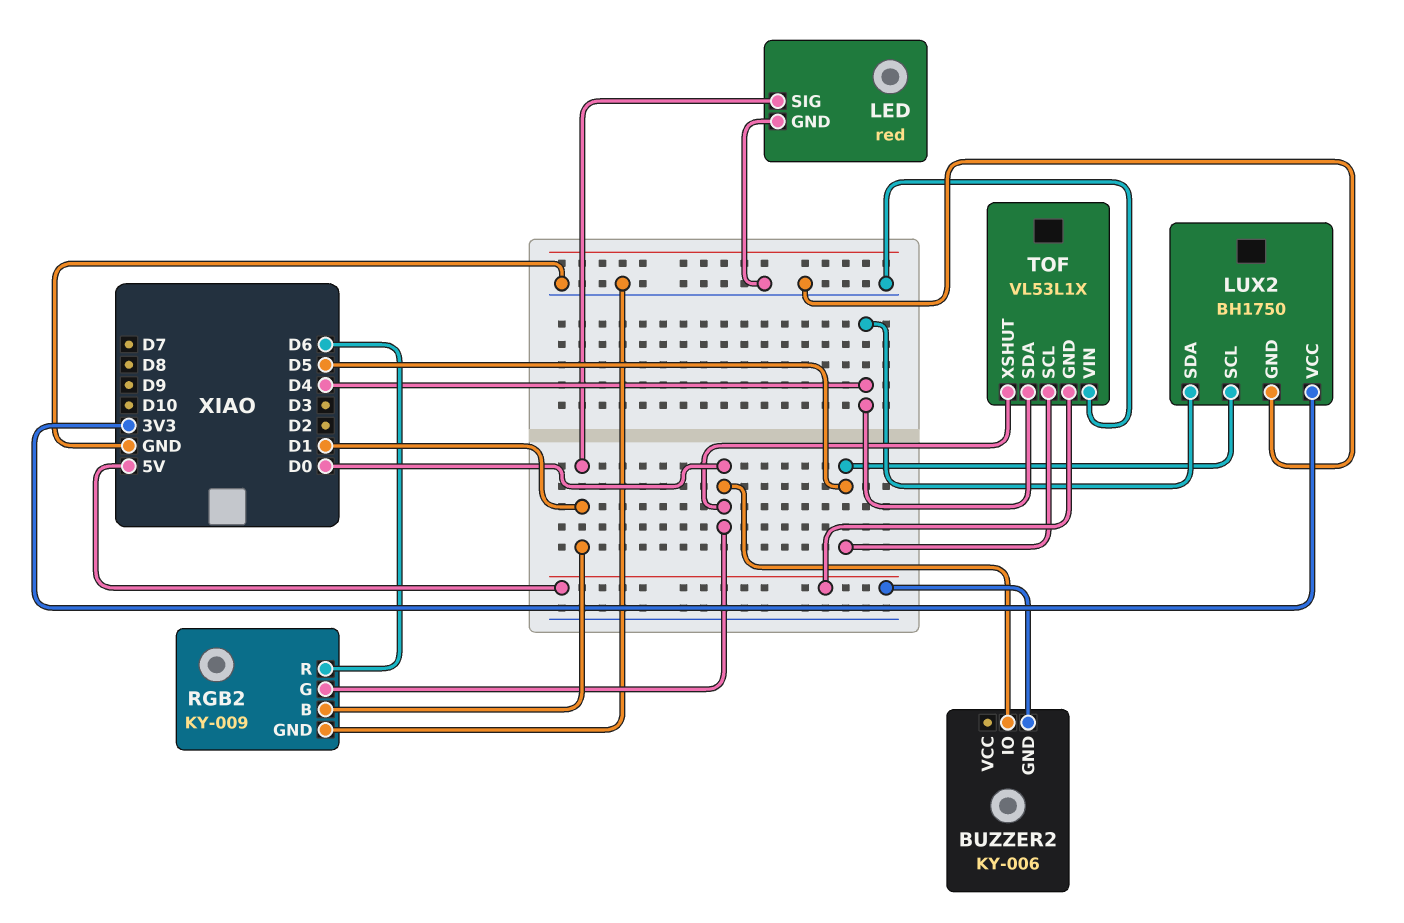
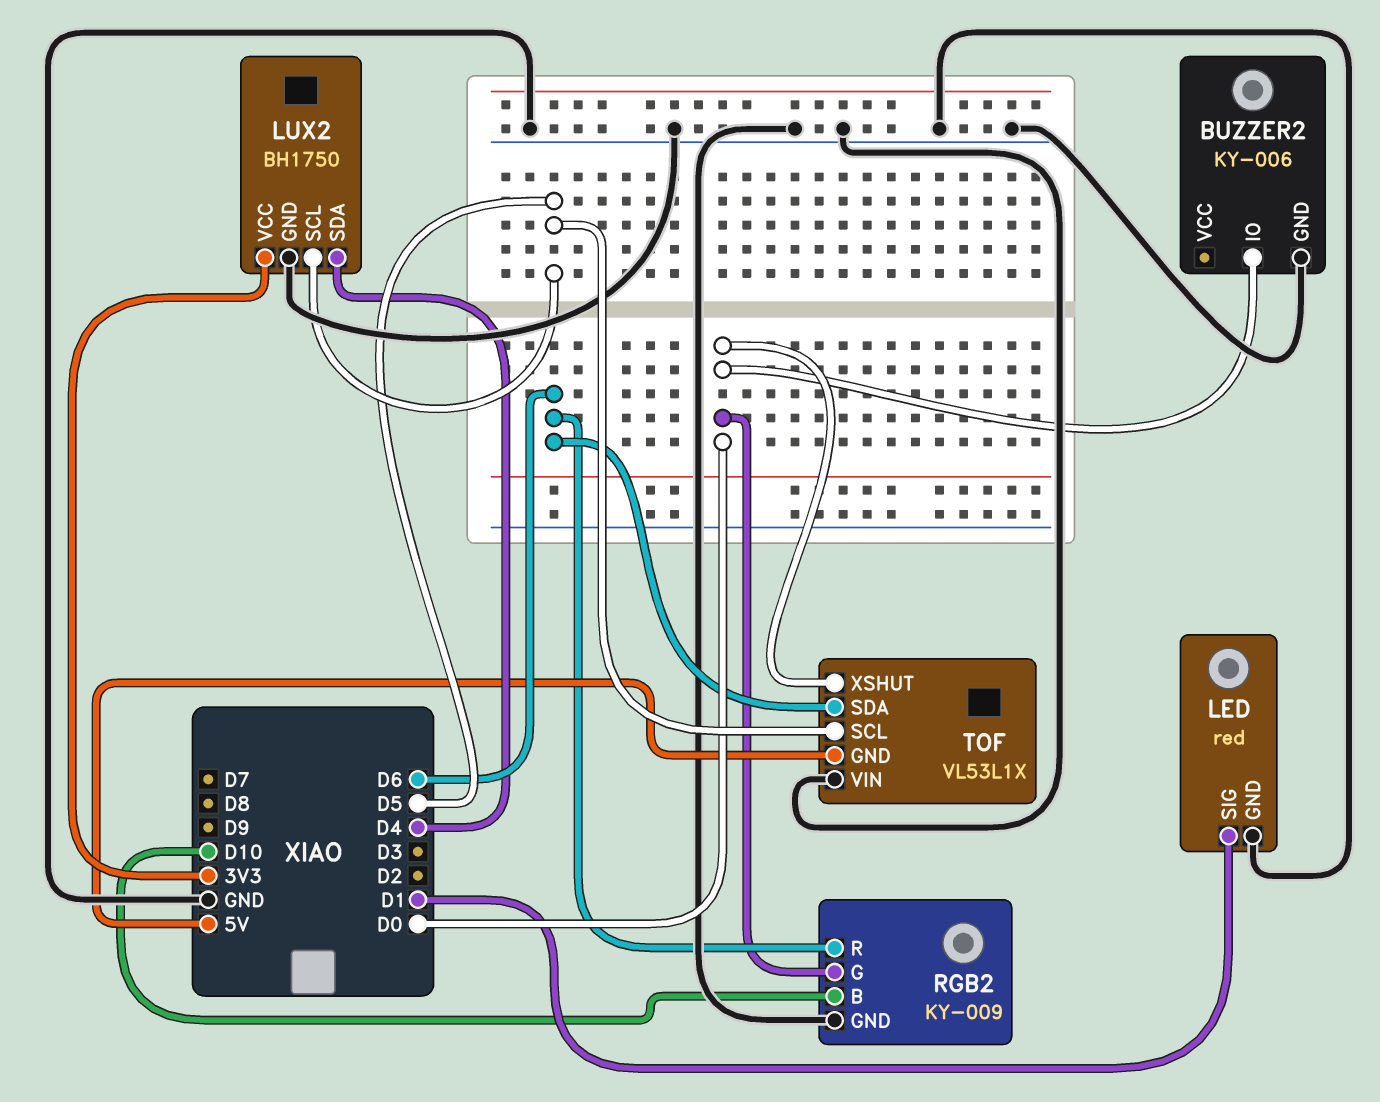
BUZZER2 pin GND: 5V -> GND
RGB2 pin B: D1 -> D10
TOF pin SDA: D4 -> D6

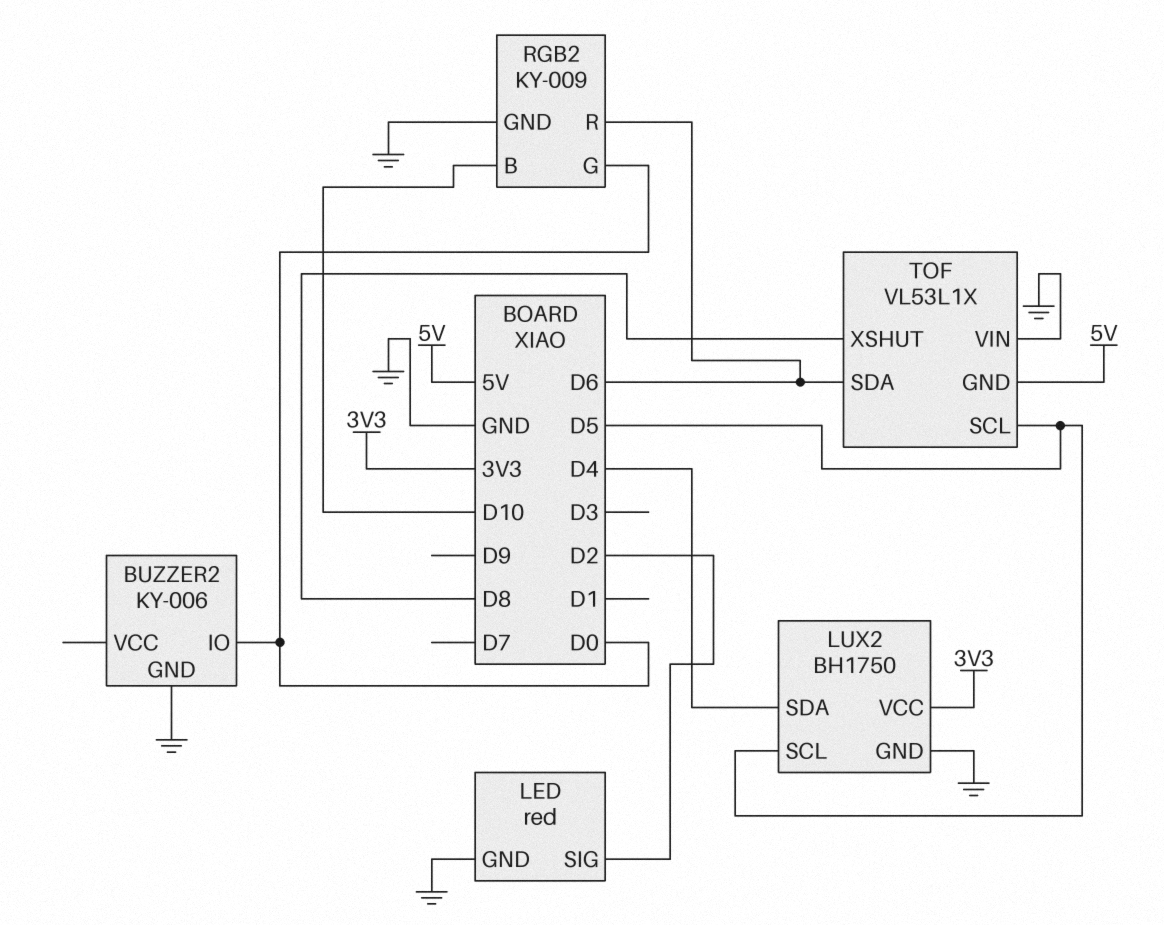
LED pin SIG: D1 -> D2
TOF pin XSHUT: D0 -> D8

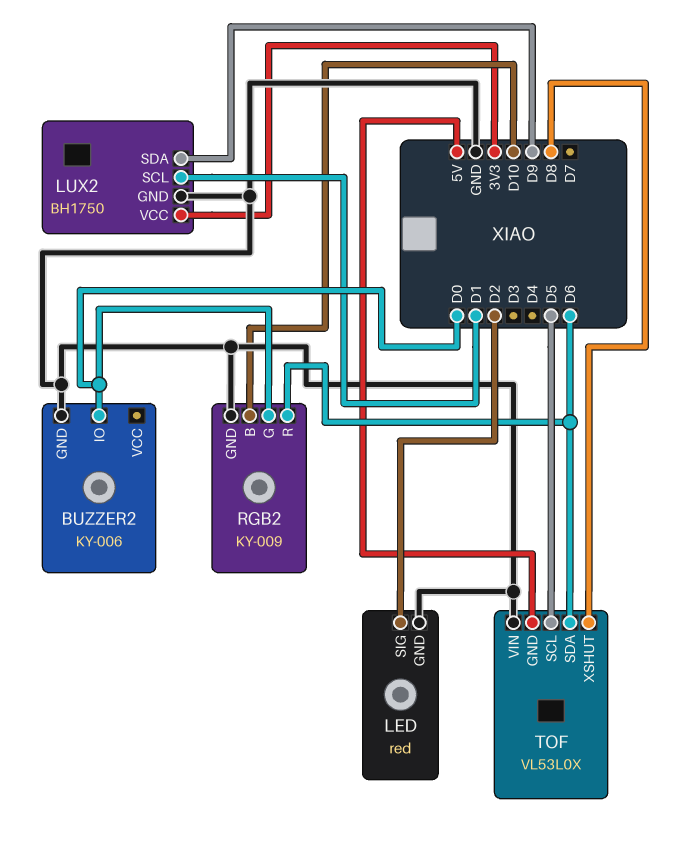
LUX2 pin SCL: D5 -> D1
LUX2 pin SDA: D4 -> D9
TOF: VL53L1X -> VL53L0X

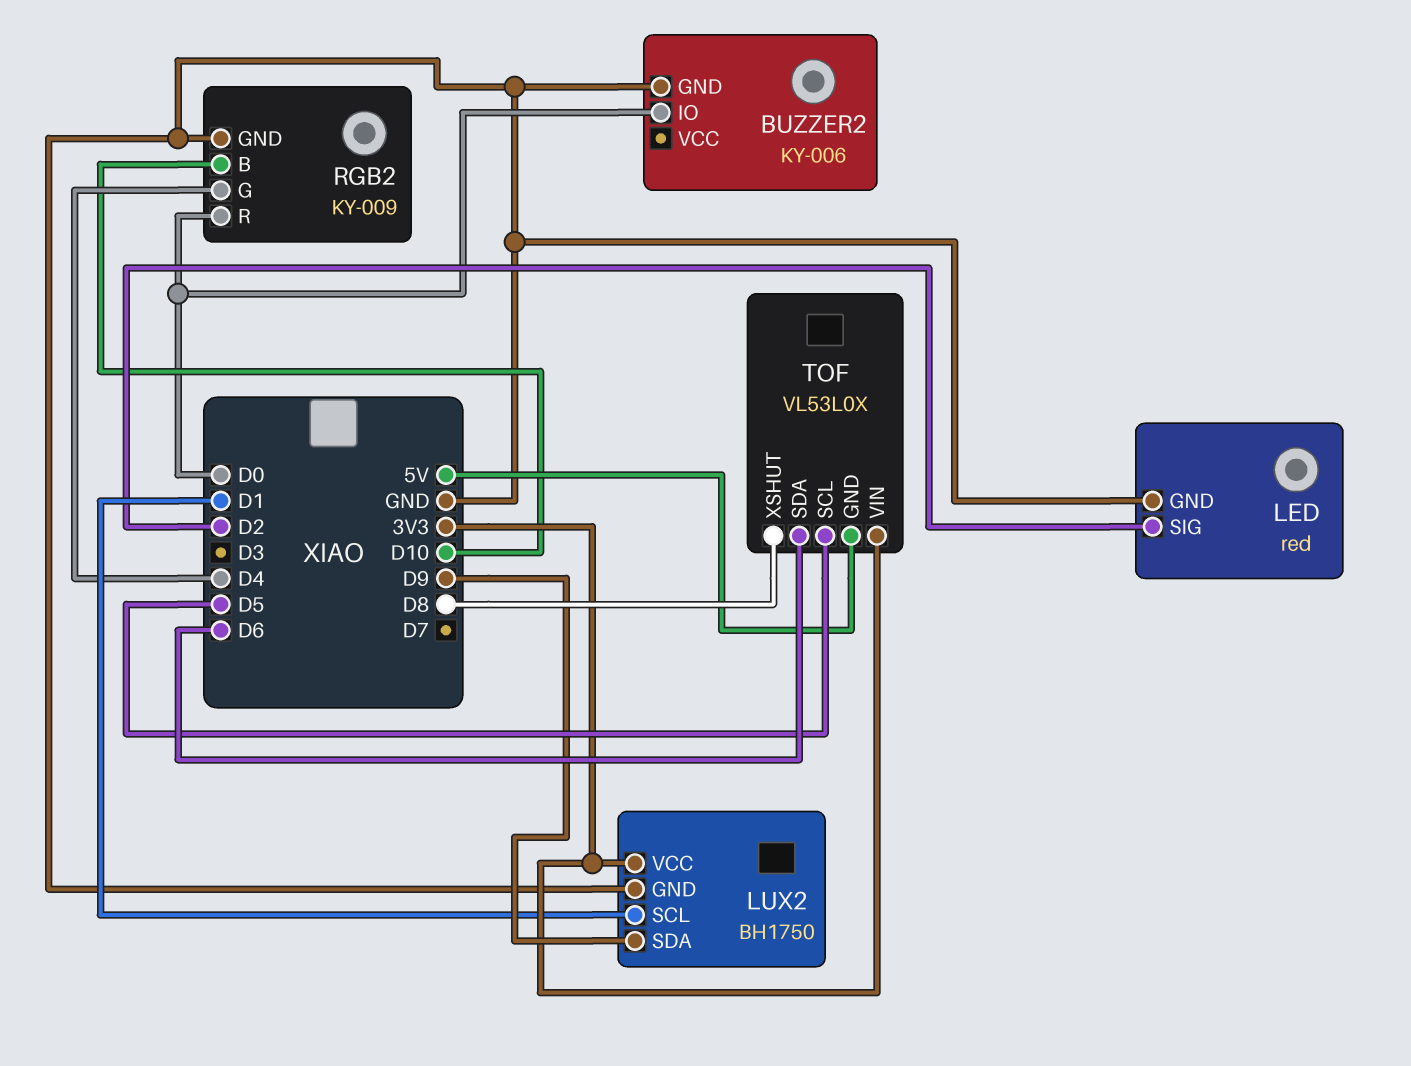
RGB2 pin G: D0 -> D4
RGB2 pin R: D6 -> D0
TOF pin VIN: GND -> 3V3

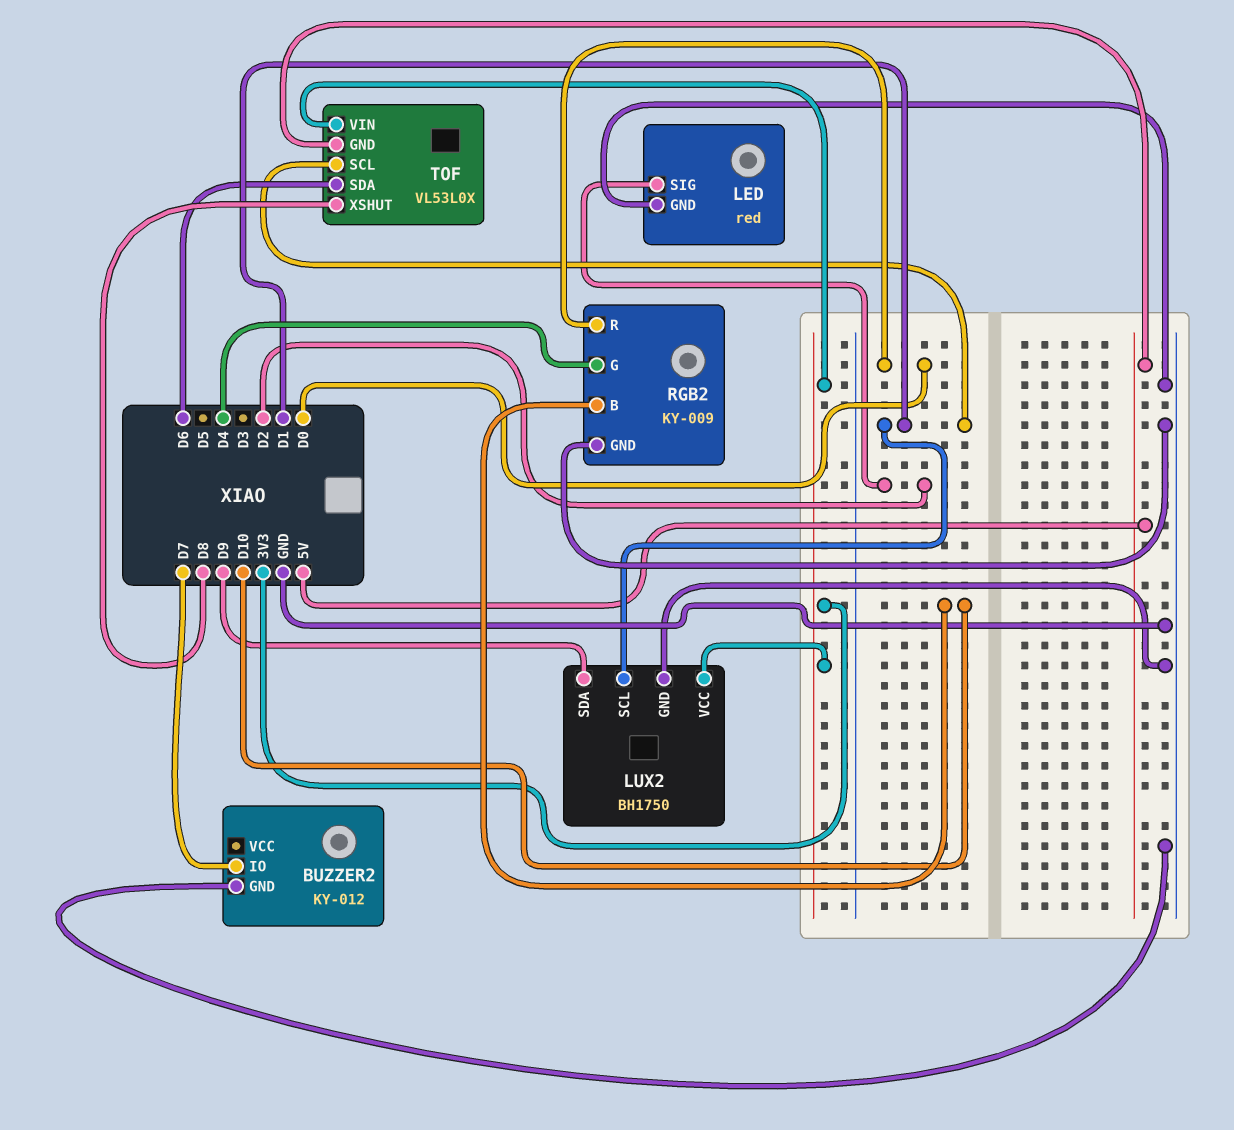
BUZZER2: KY-006 -> KY-012
BUZZER2 pin IO: D0 -> D7
TOF pin SCL: D5 -> D1

